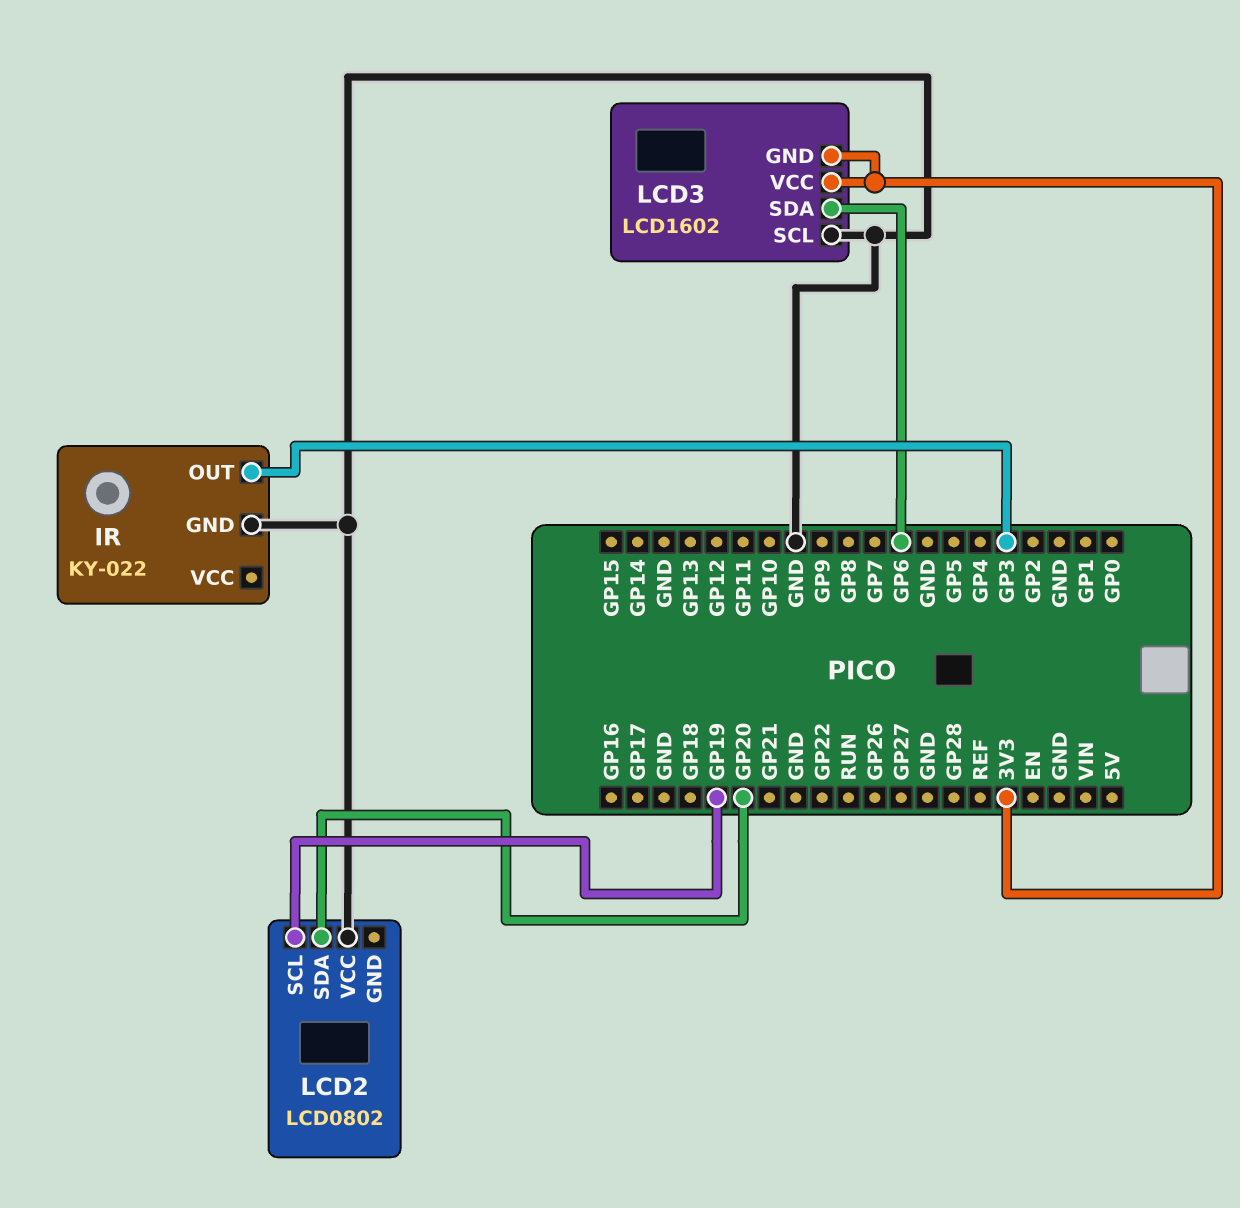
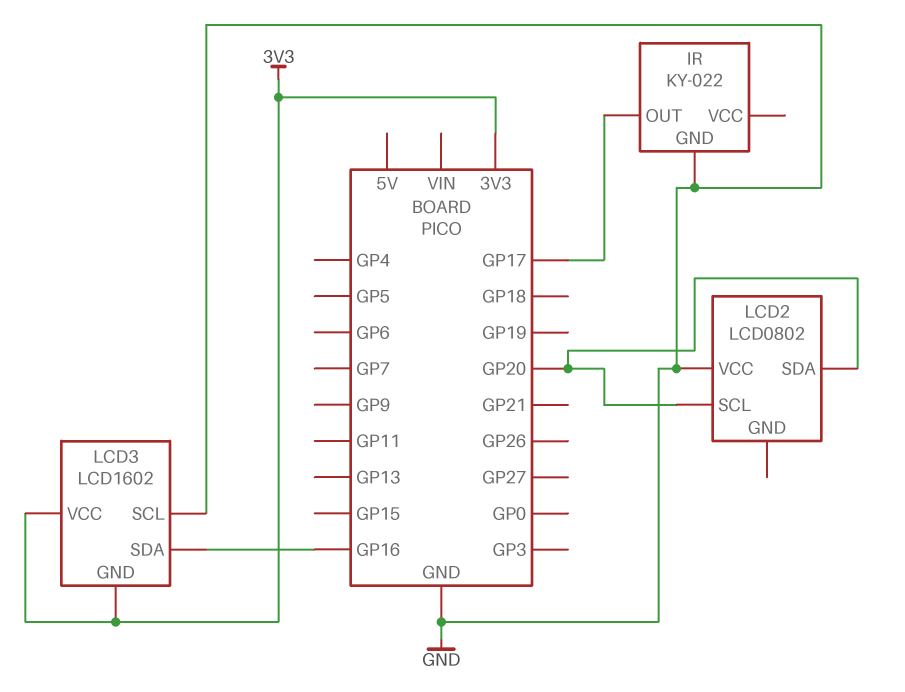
IR pin OUT: GP3 -> GP17
LCD2 pin SCL: GP19 -> GP20
LCD3 pin SDA: GP6 -> GP16

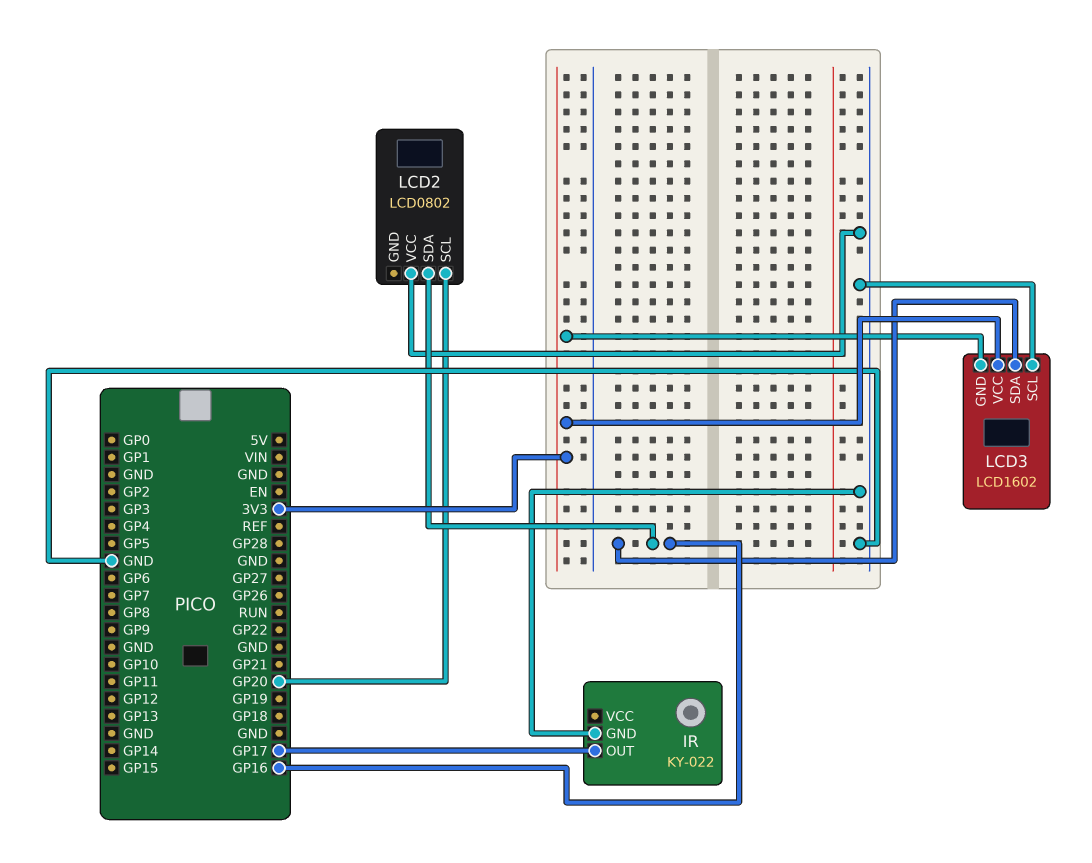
LCD2 pin SDA: GP20 -> GP16

